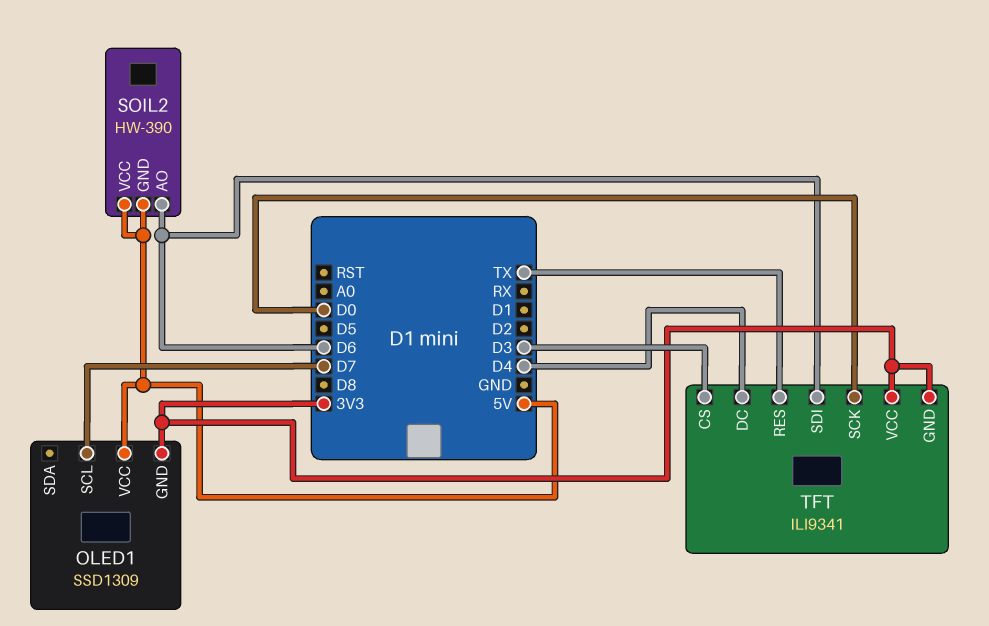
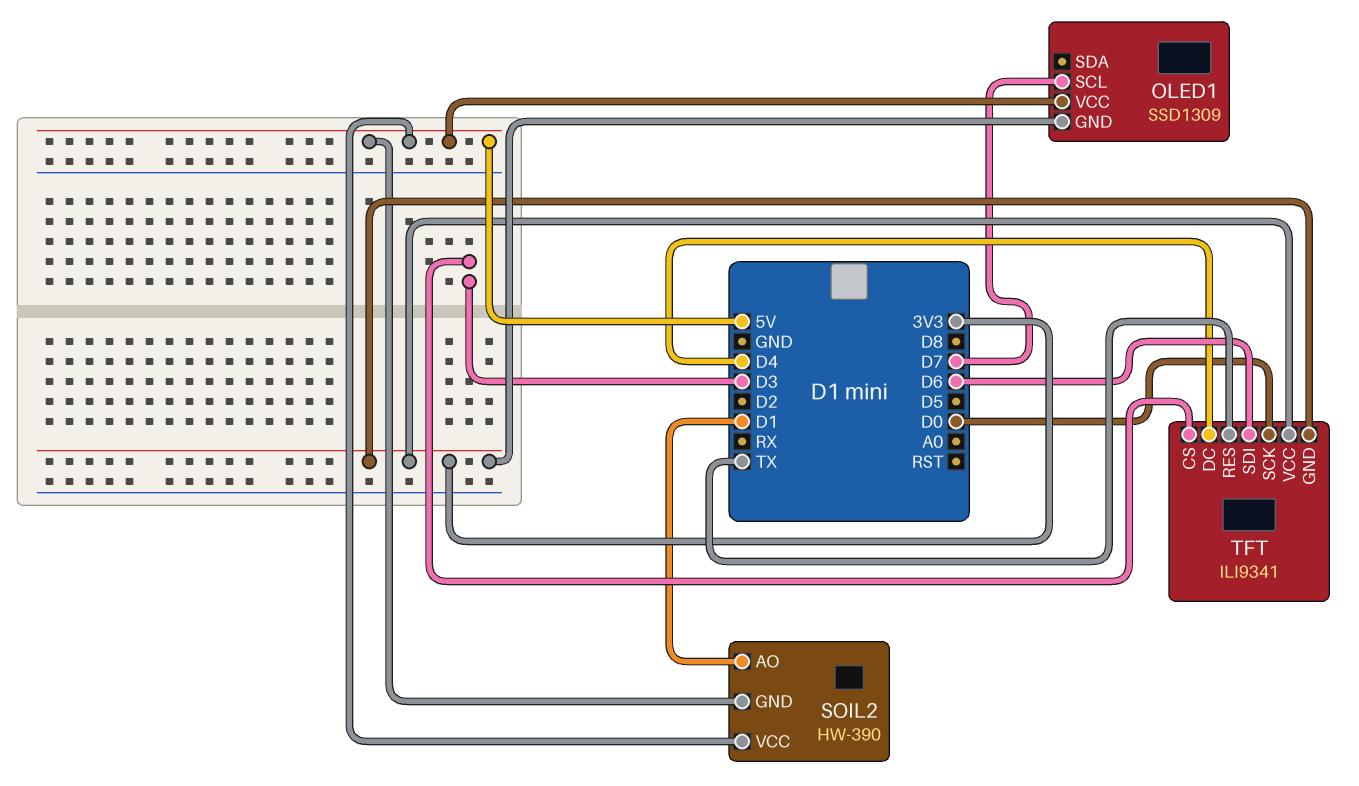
SOIL2 pin AO: D6 -> D1

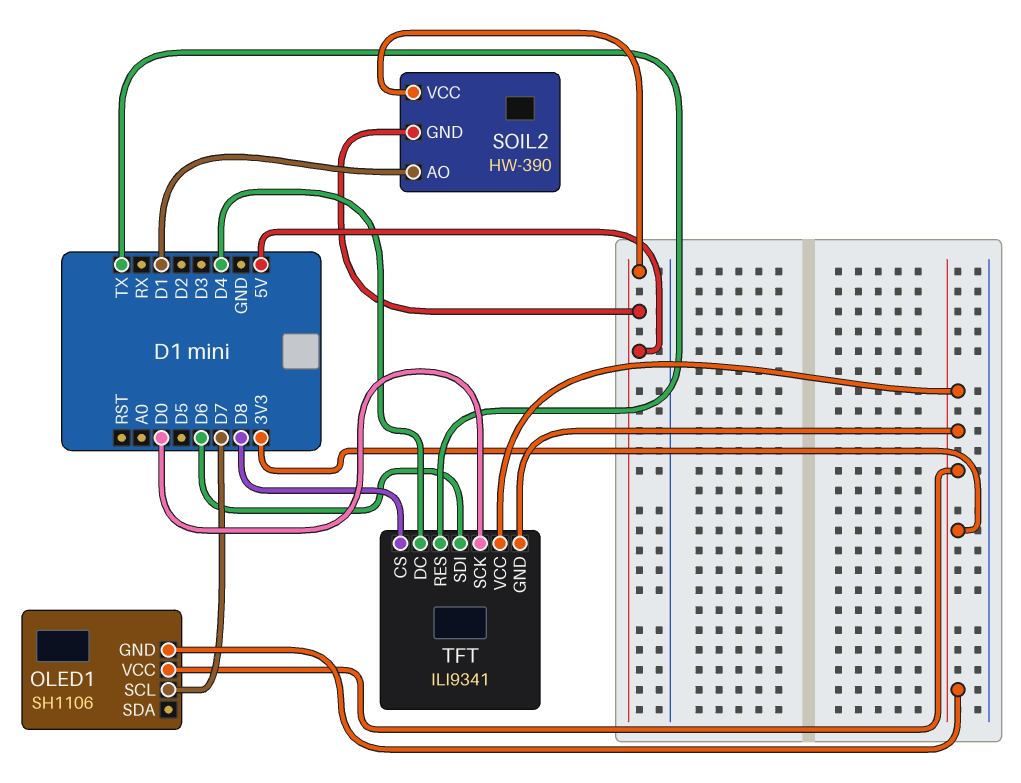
OLED1: SSD1309 -> SH1106
OLED1 pin VCC: 5V -> 3V3
TFT pin CS: D3 -> D8

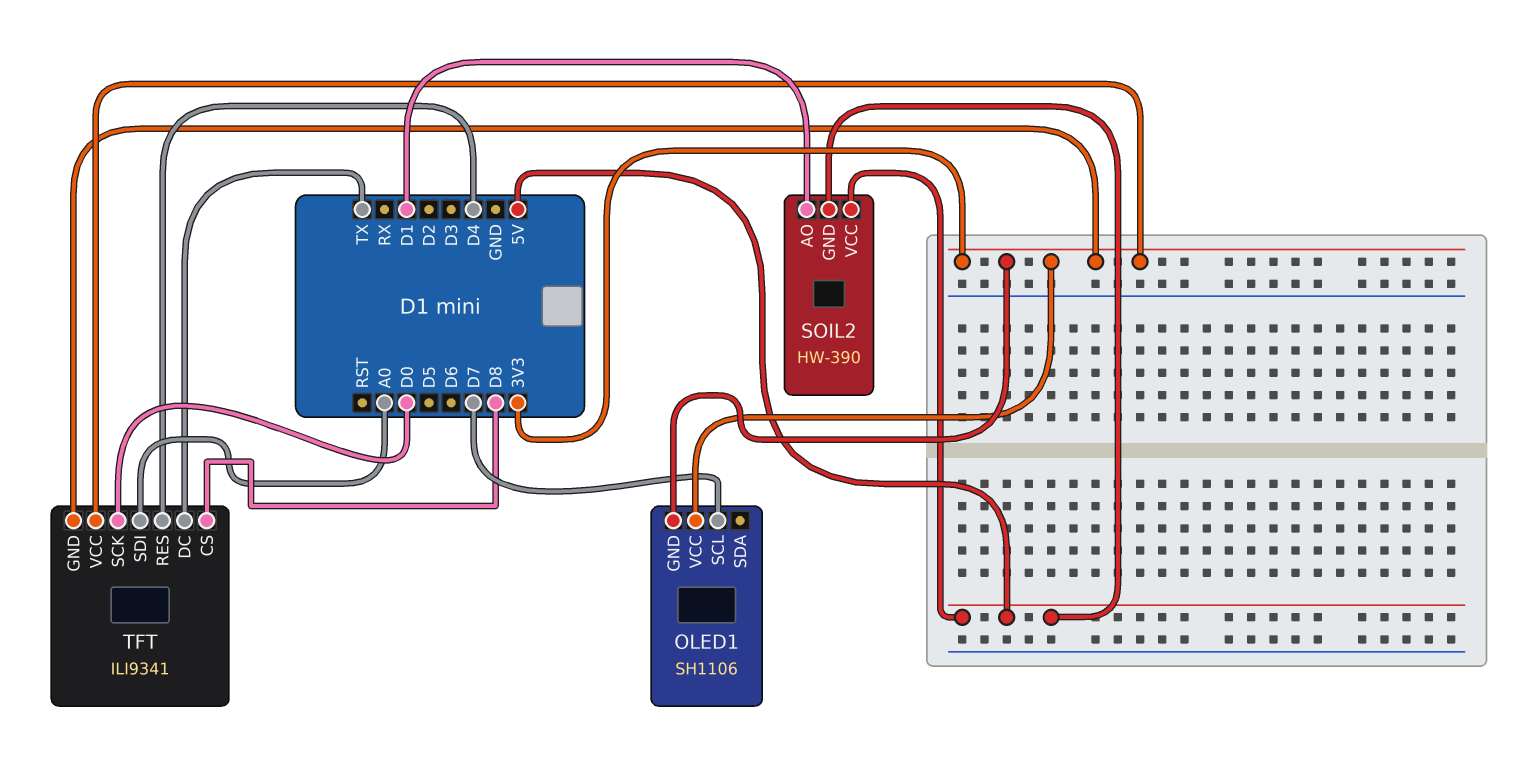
TFT pin DC: D4 -> TX
TFT pin RES: TX -> D4
TFT pin SDI: D6 -> A0

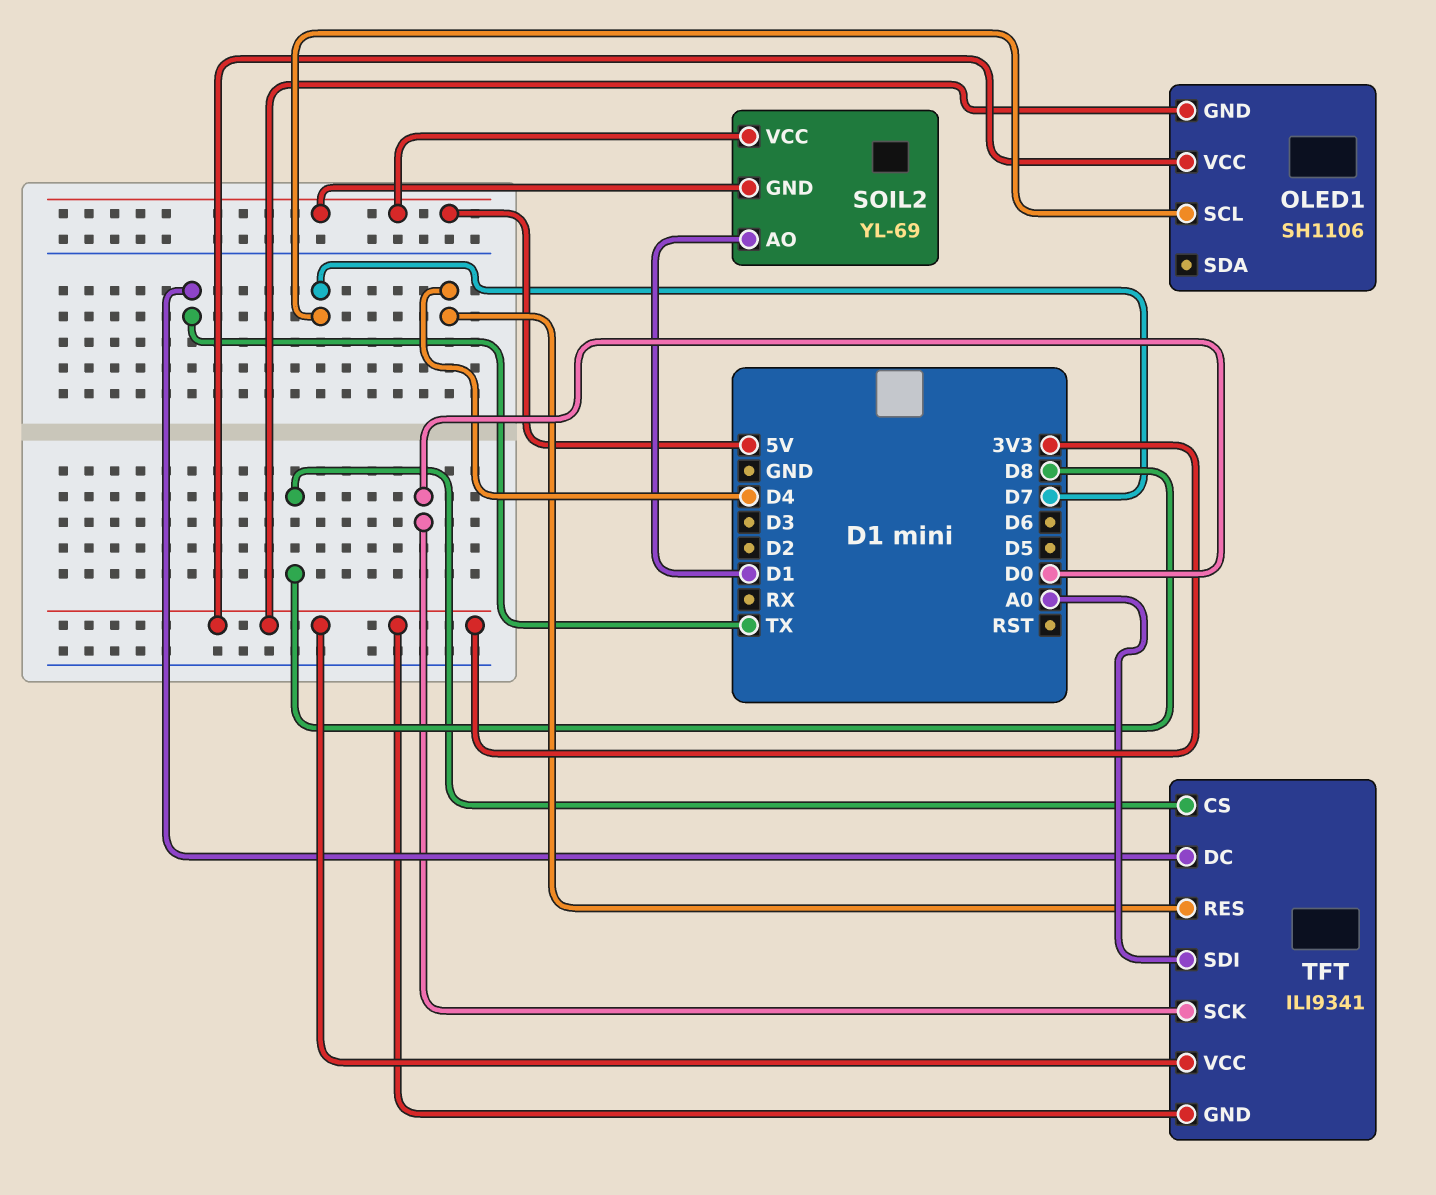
SOIL2: HW-390 -> YL-69

